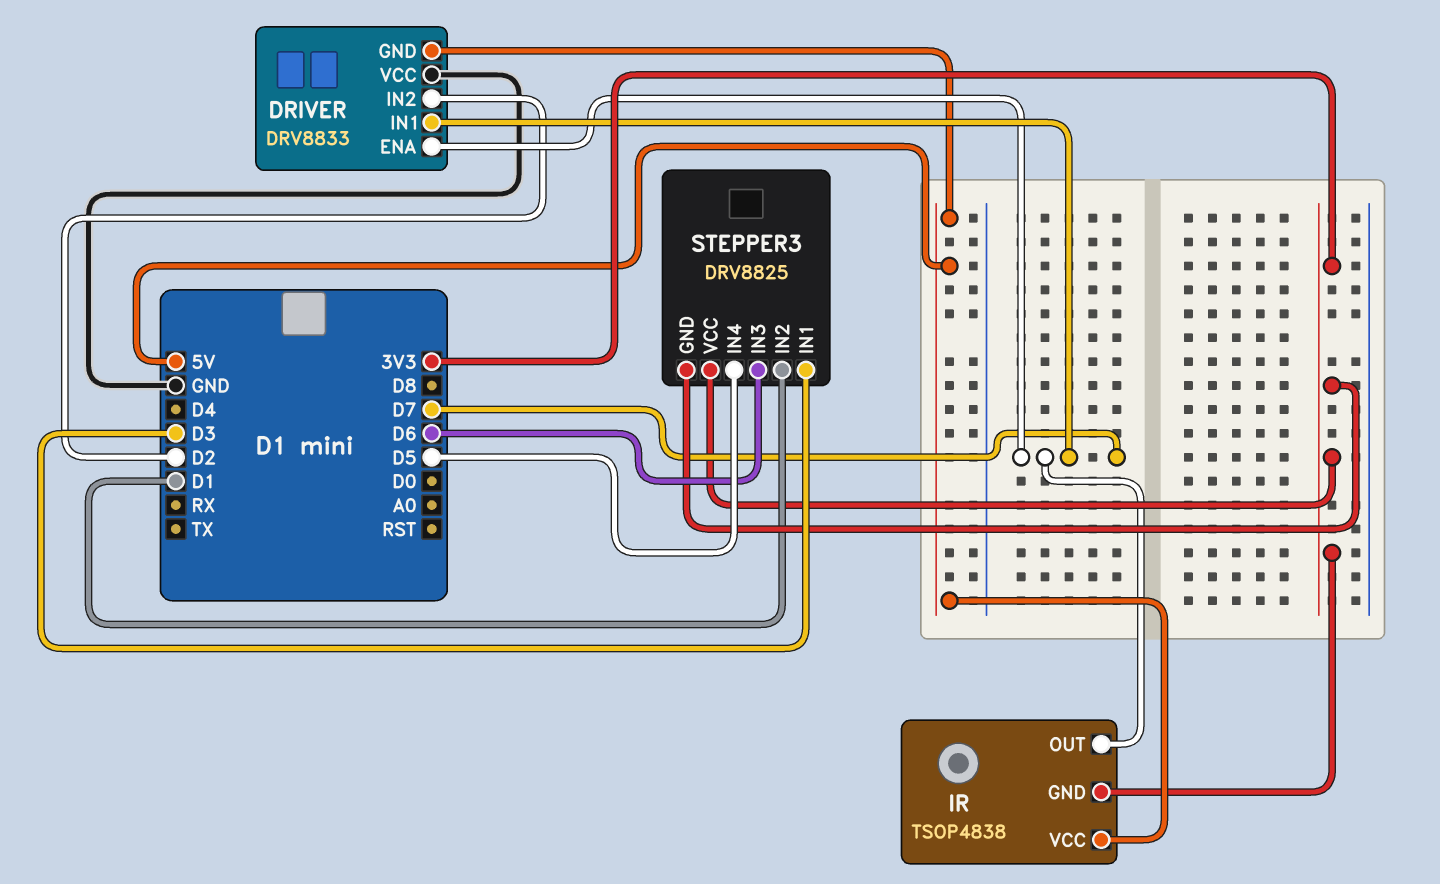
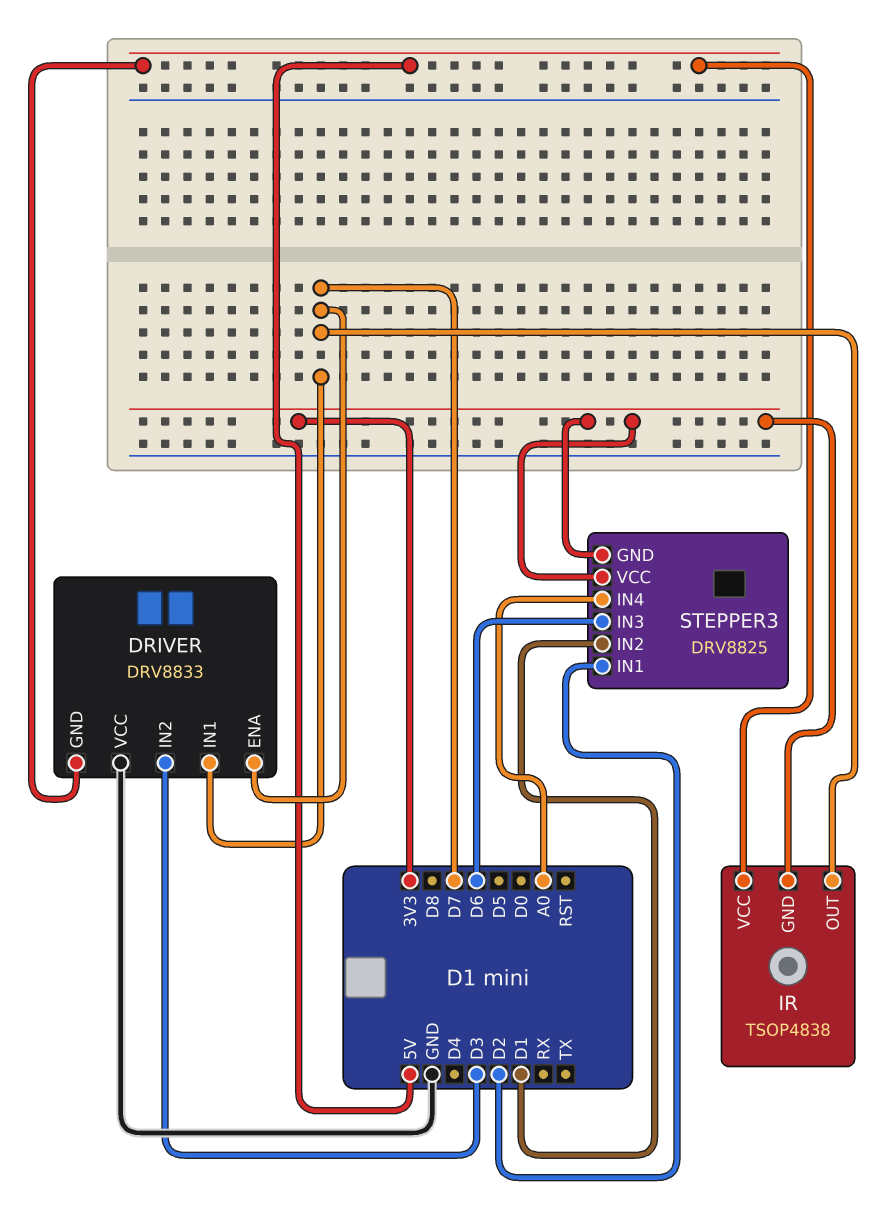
DRIVER pin IN2: D2 -> D3
STEPPER3 pin IN1: D3 -> D2
STEPPER3 pin IN4: D5 -> A0

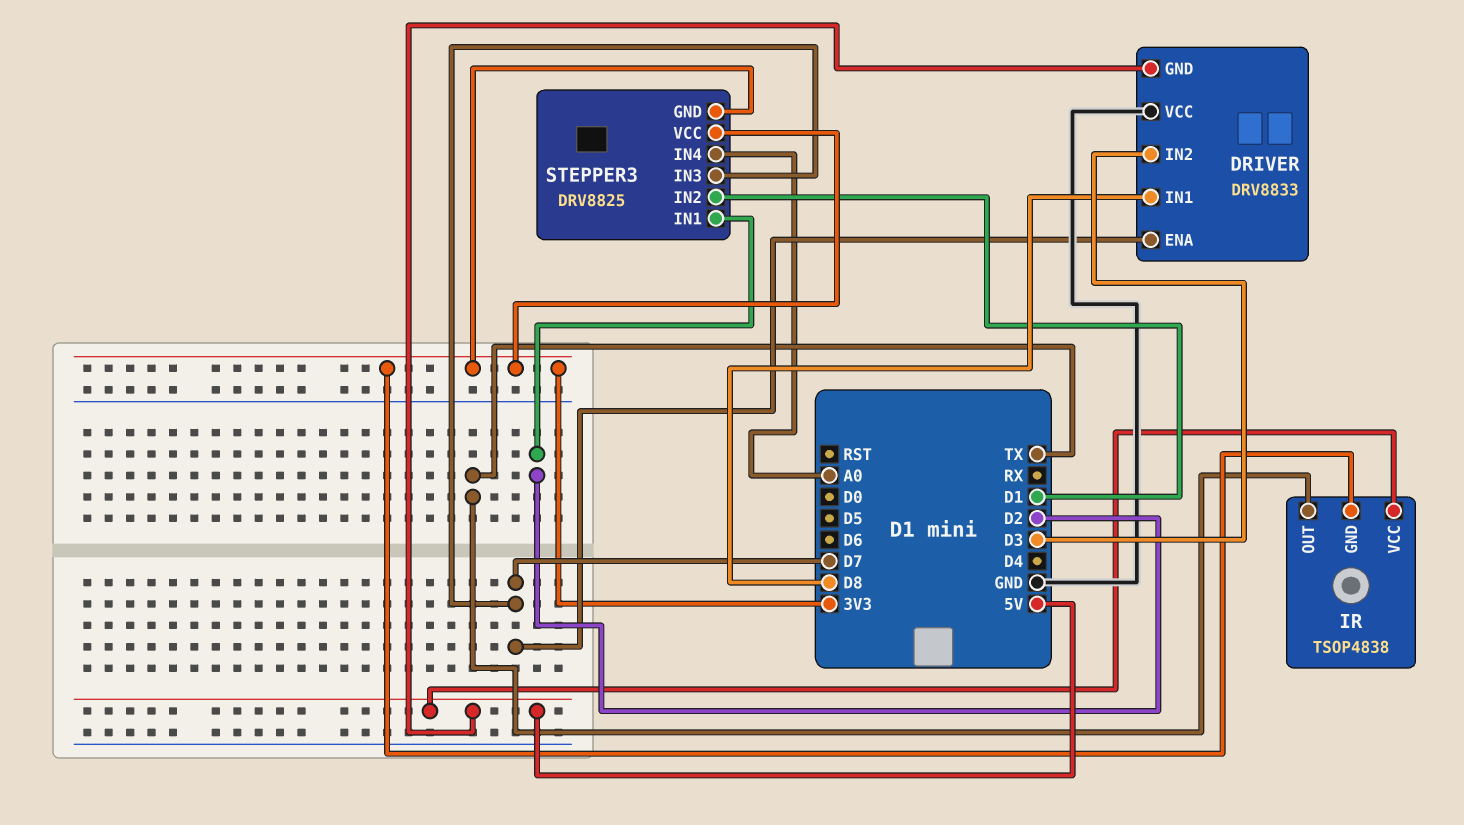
DRIVER pin IN1: D7 -> D8
IR pin OUT: D7 -> TX
STEPPER3 pin IN3: D6 -> D7

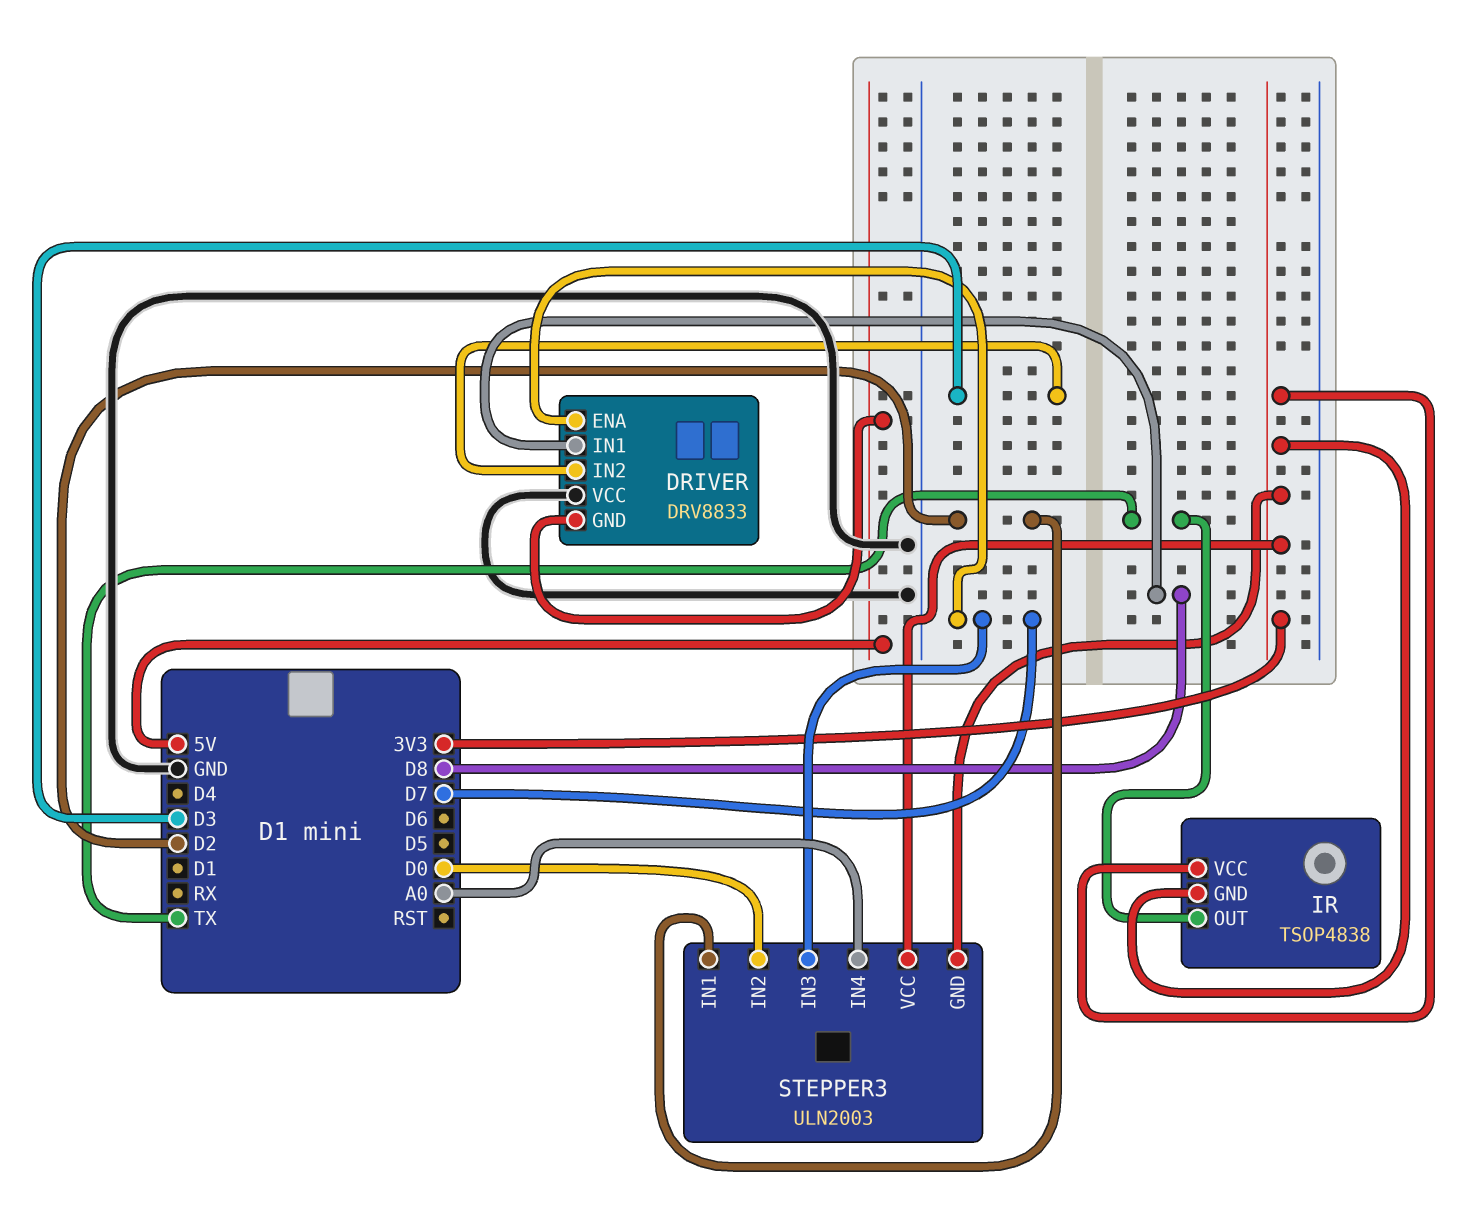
IR pin VCC: 5V -> 3V3
STEPPER3: DRV8825 -> ULN2003
STEPPER3 pin IN2: D1 -> D0

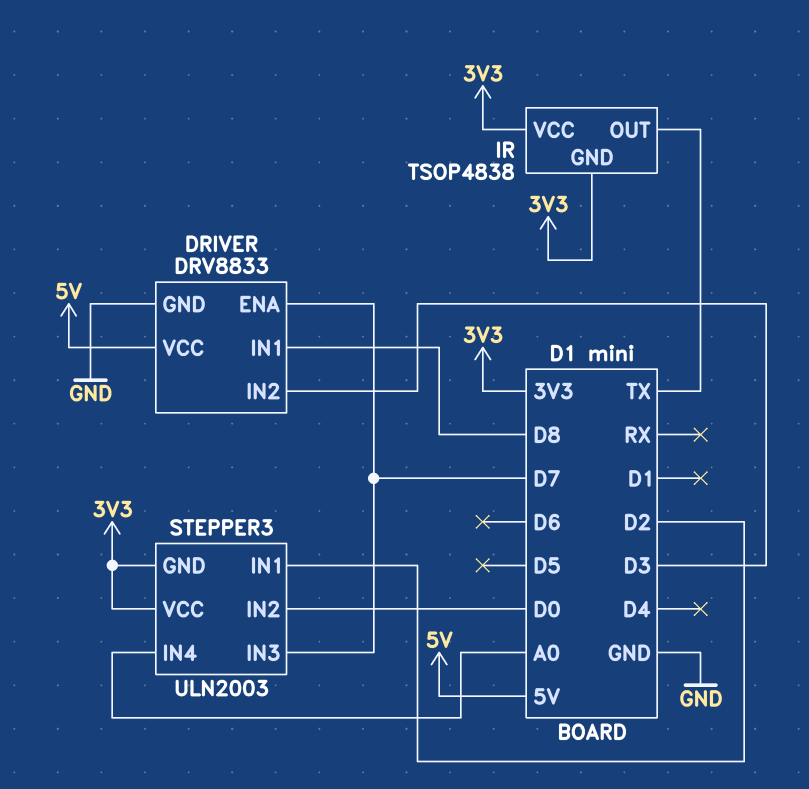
DRIVER pin GND: 5V -> GND
DRIVER pin VCC: GND -> 5V

